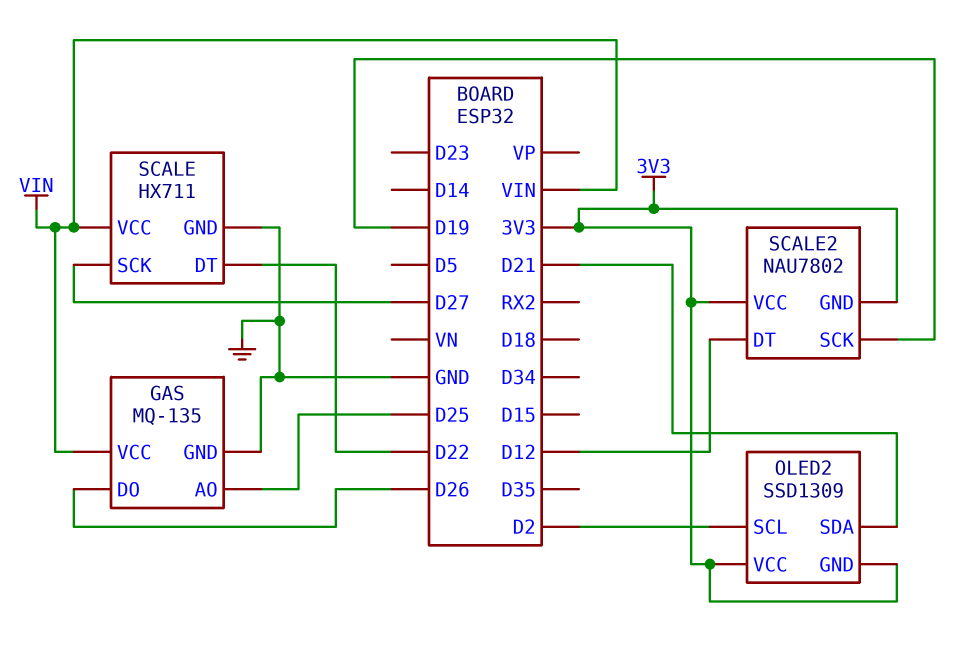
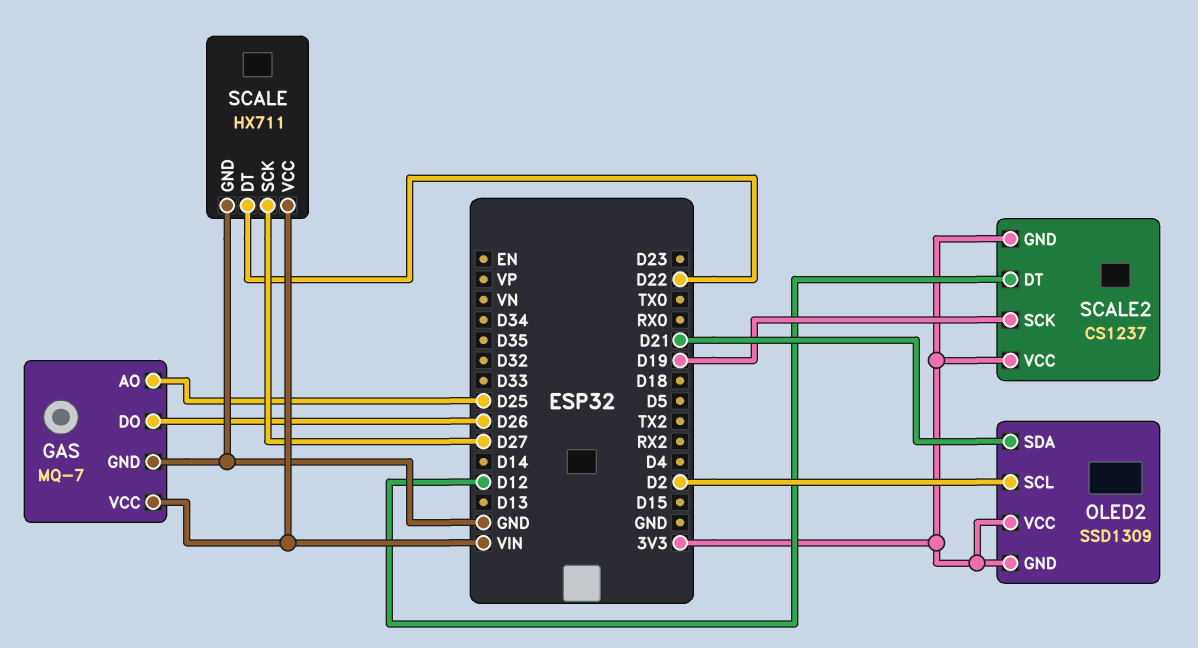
GAS: MQ-135 -> MQ-7
SCALE2: NAU7802 -> CS1237

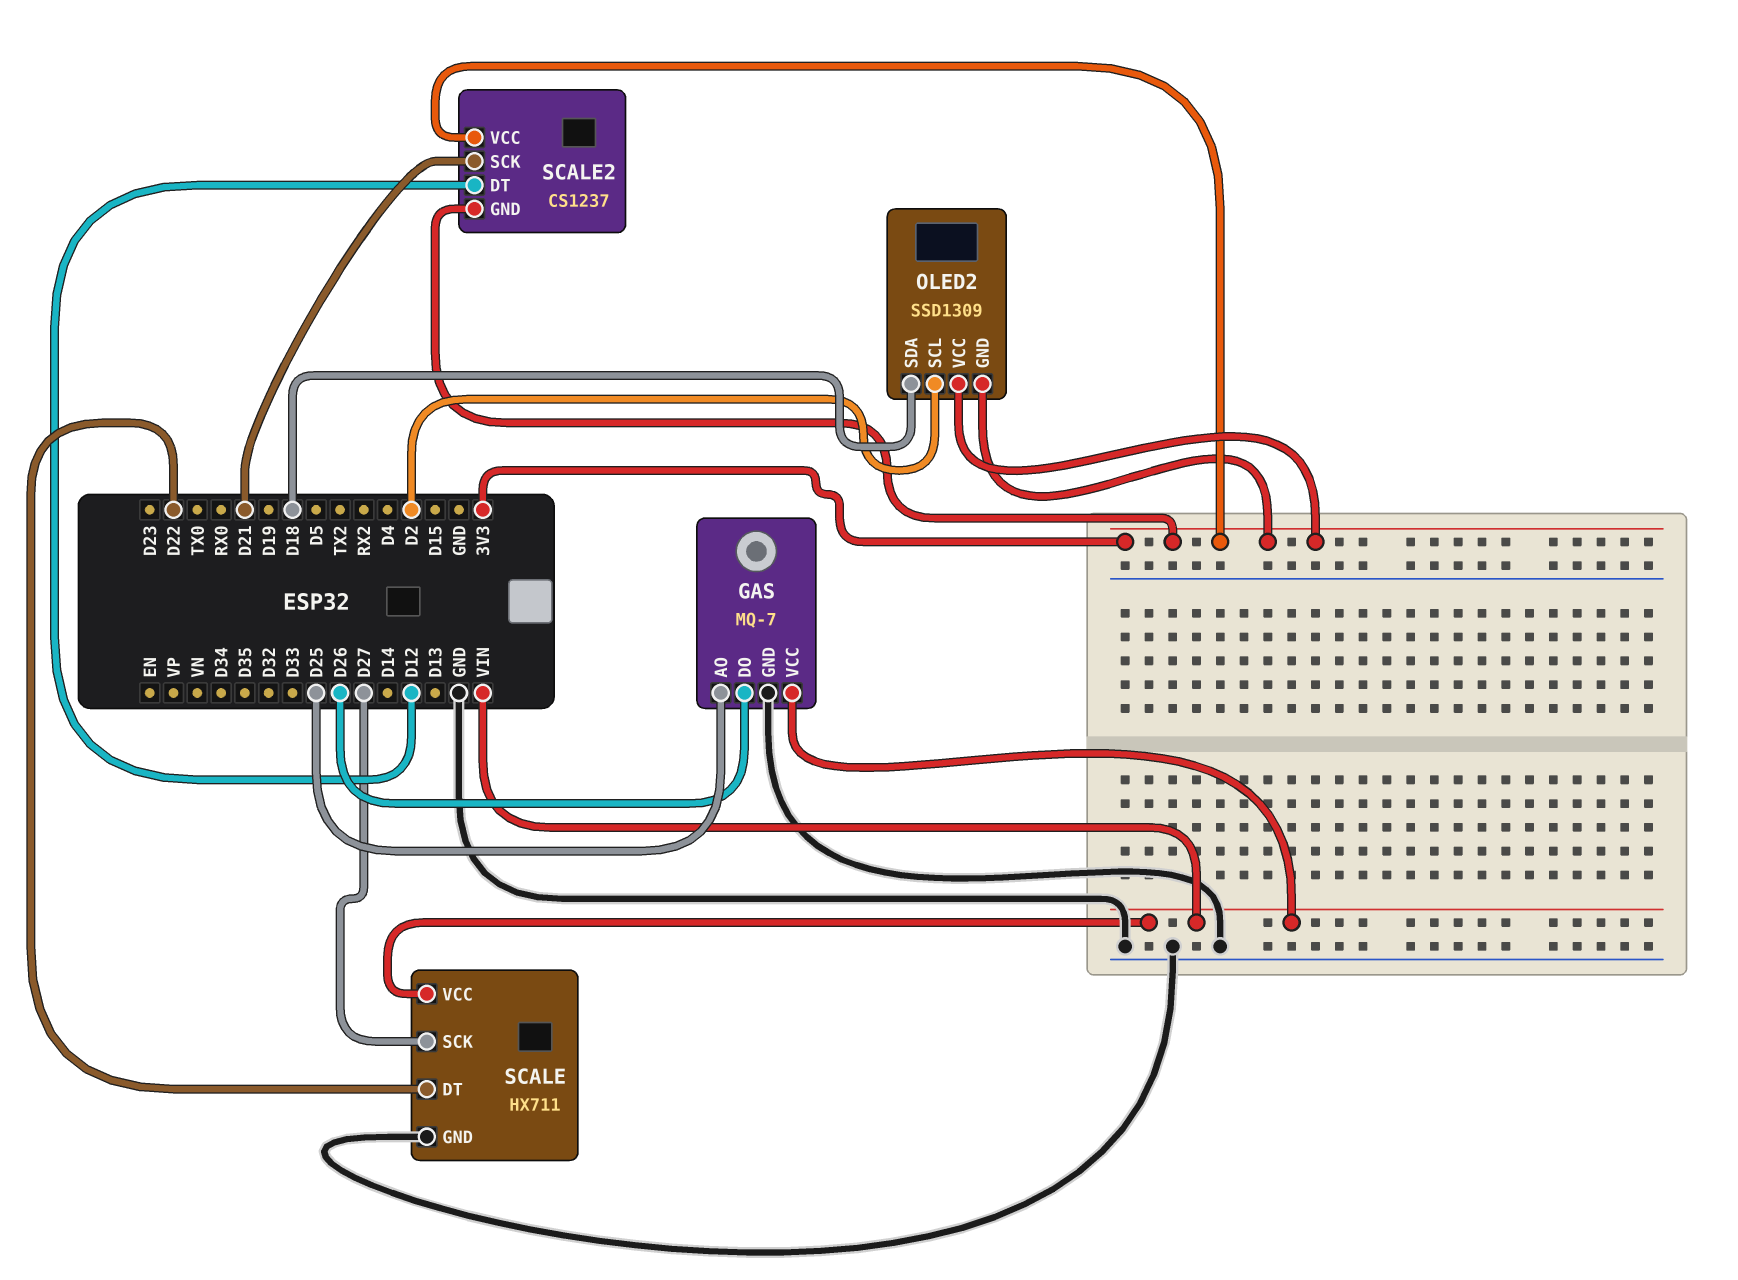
OLED2 pin SDA: D21 -> D18
SCALE2 pin SCK: D19 -> D21

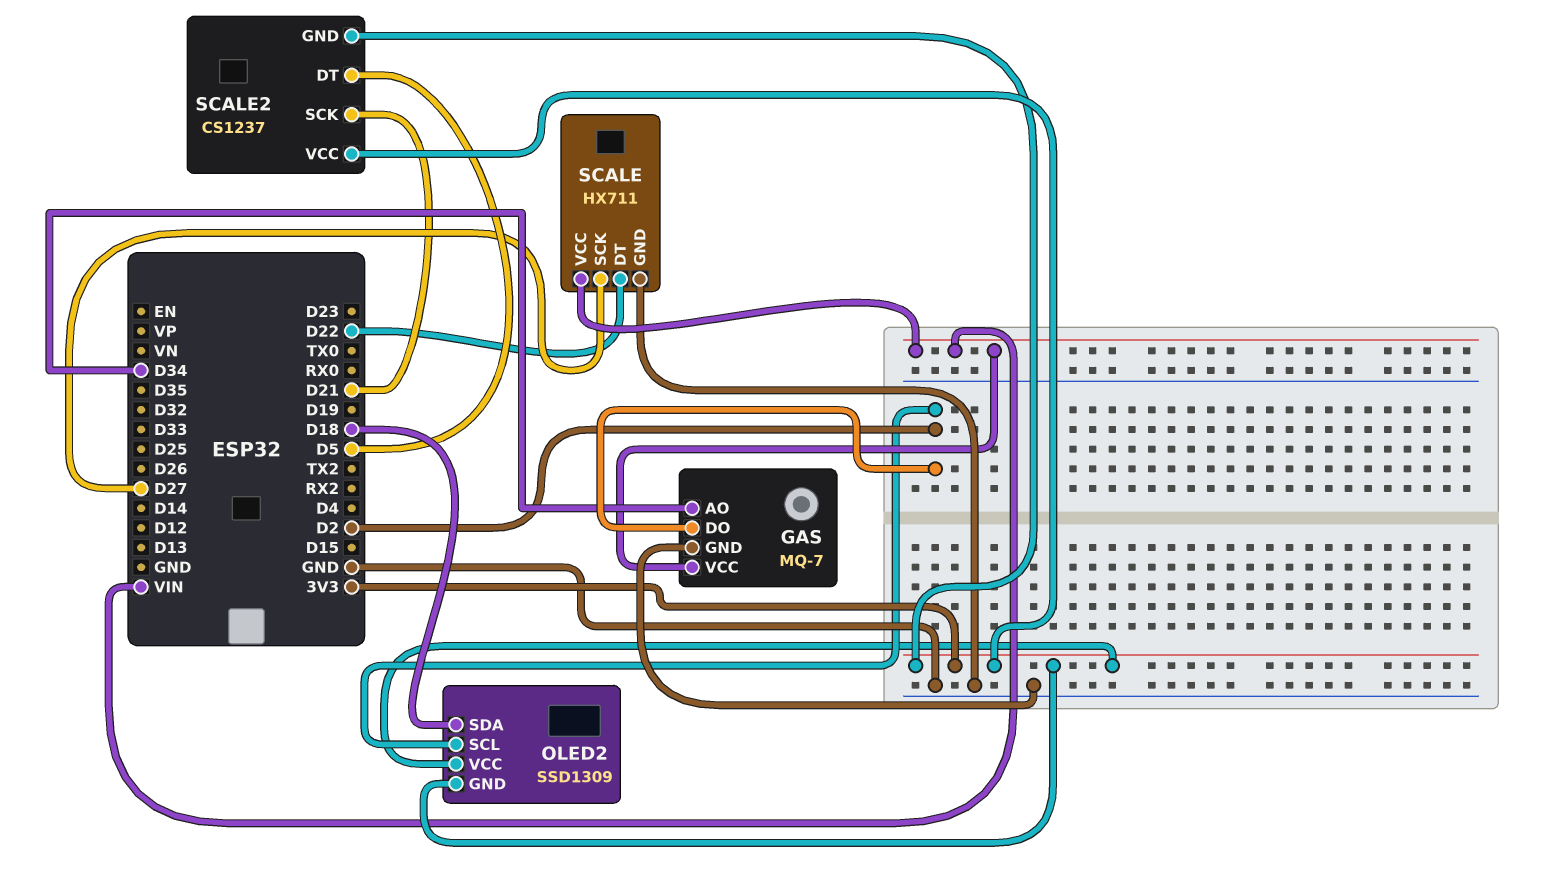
GAS pin AO: D25 -> D34
GAS pin DO: D26 -> D2
SCALE2 pin DT: D12 -> D5

